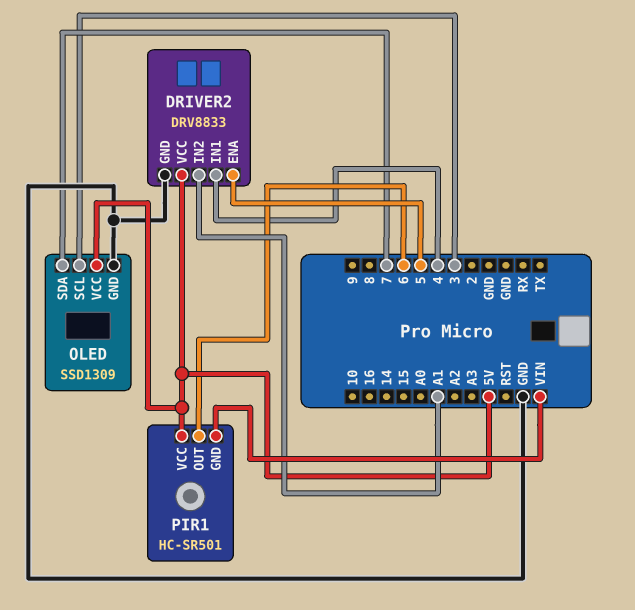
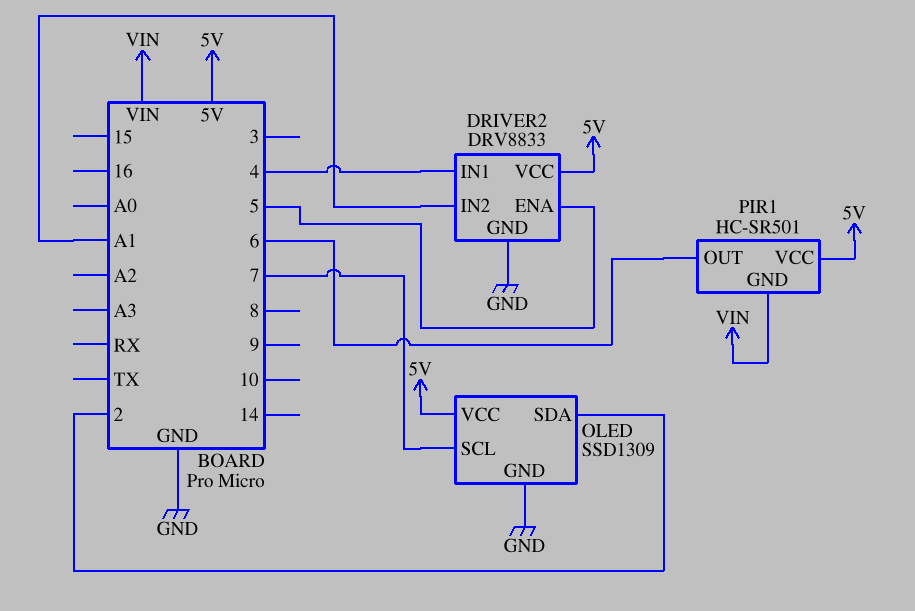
OLED pin SCL: 3 -> 7
OLED pin SDA: 7 -> 2

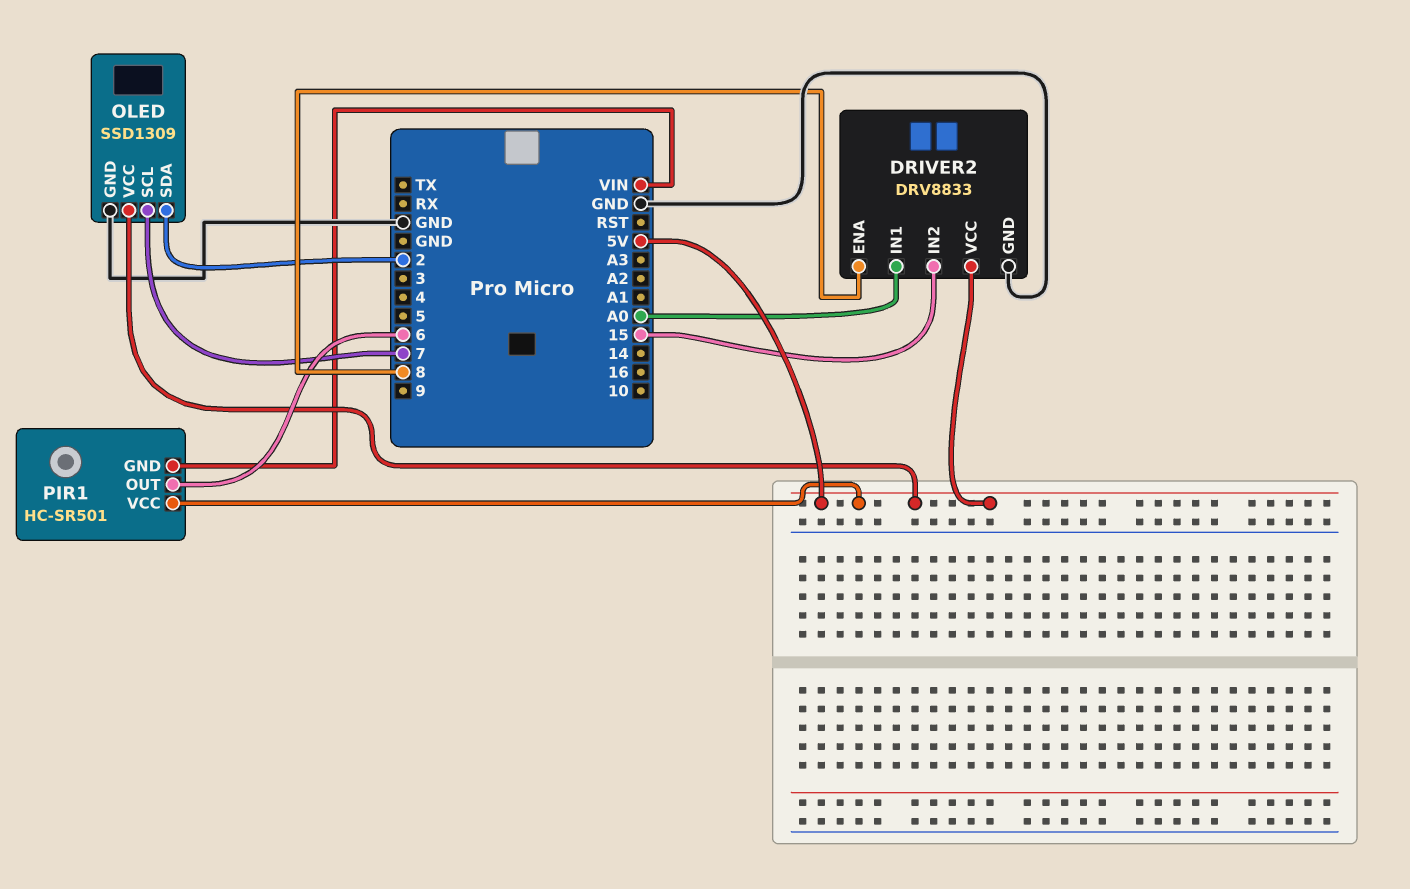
DRIVER2 pin ENA: 5 -> 8
DRIVER2 pin IN1: 4 -> A0
DRIVER2 pin IN2: A1 -> 15

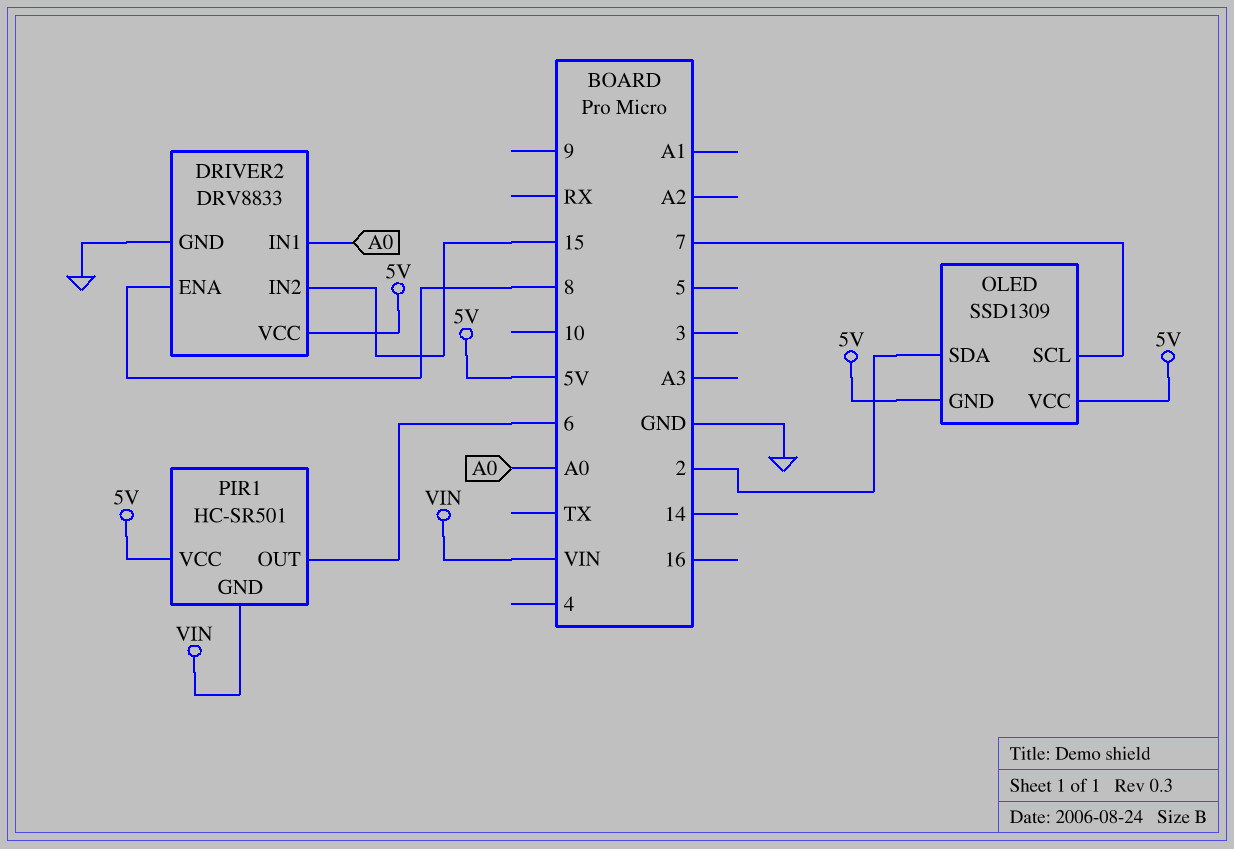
OLED pin GND: GND -> 5V

